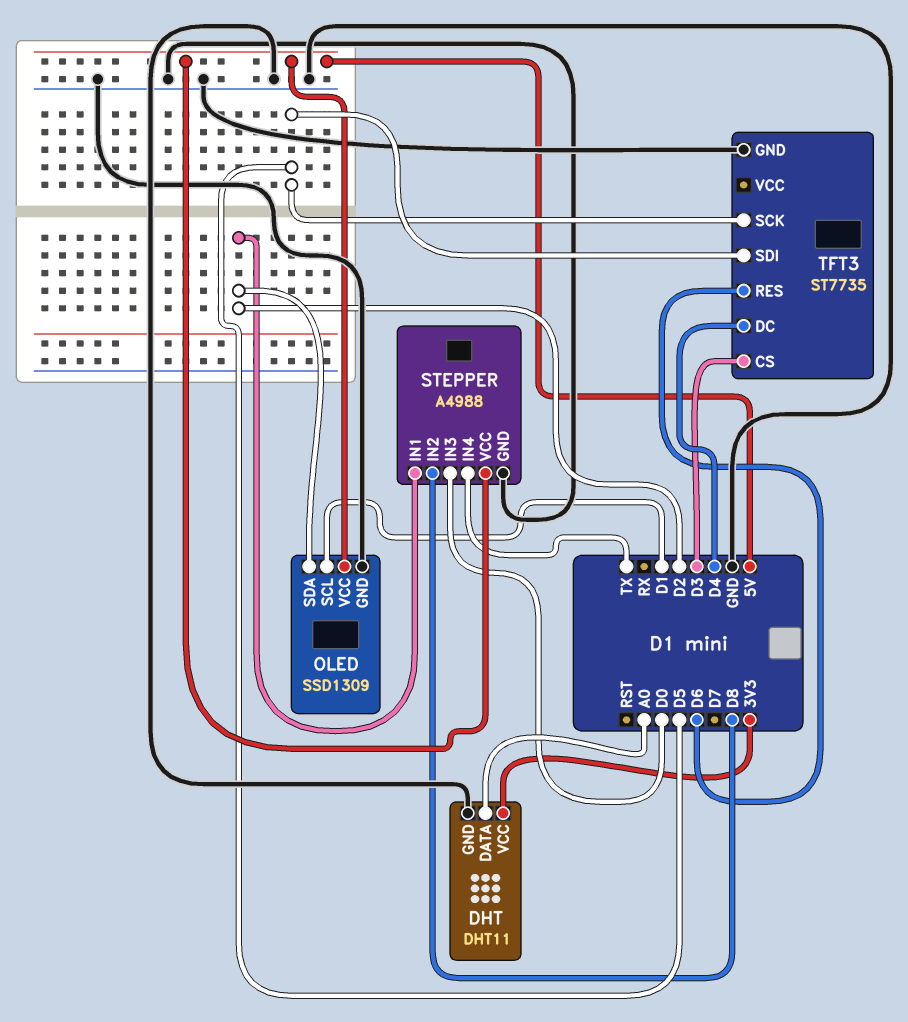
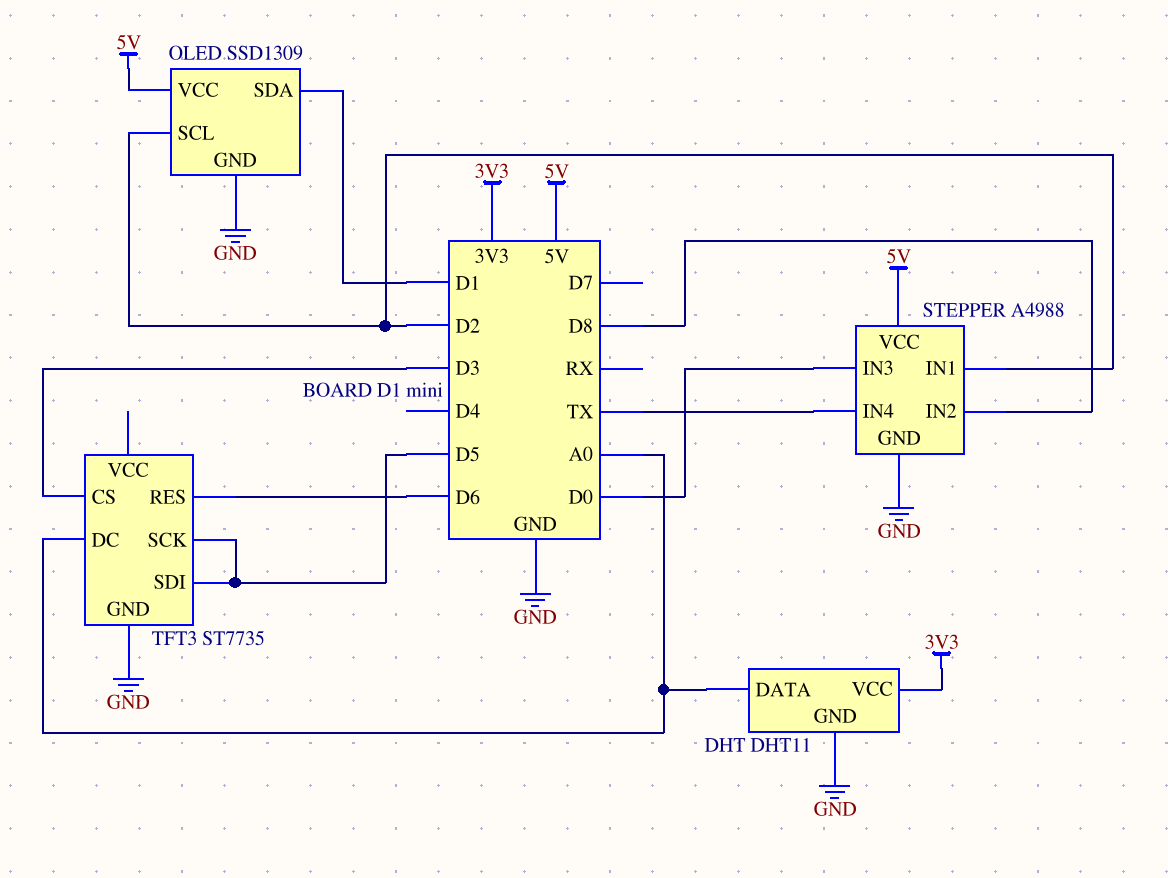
OLED pin SCL: D1 -> D2
OLED pin SDA: D2 -> D1
TFT3 pin DC: D4 -> A0

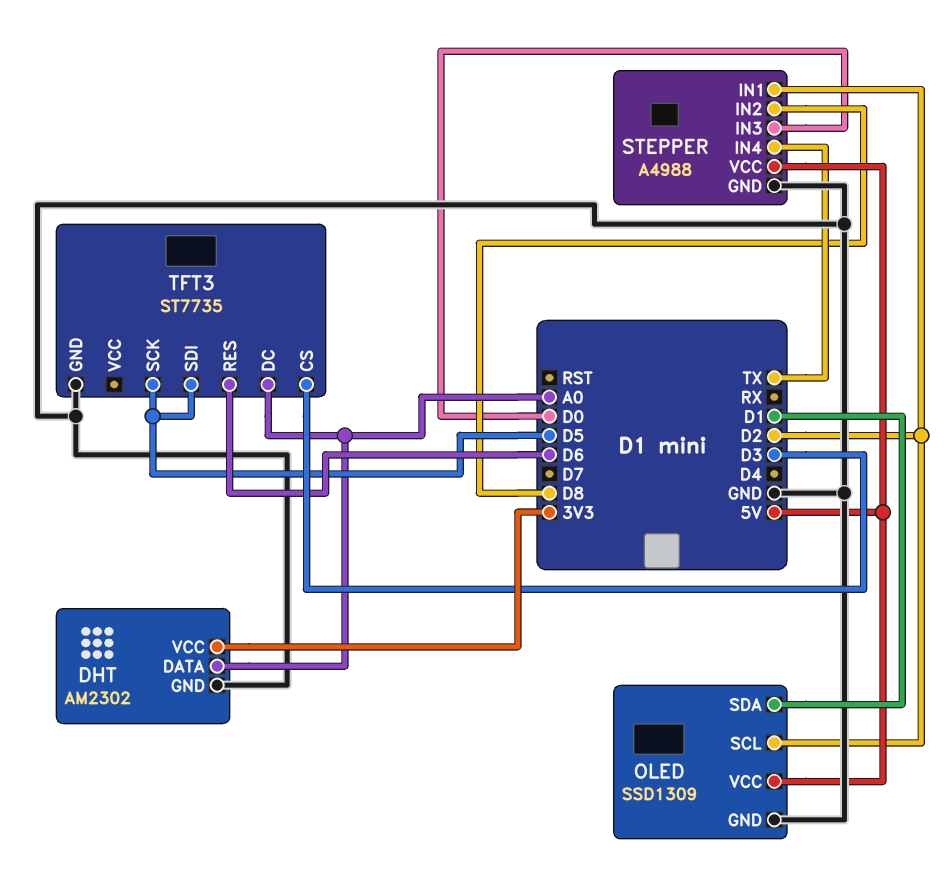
DHT: DHT11 -> AM2302

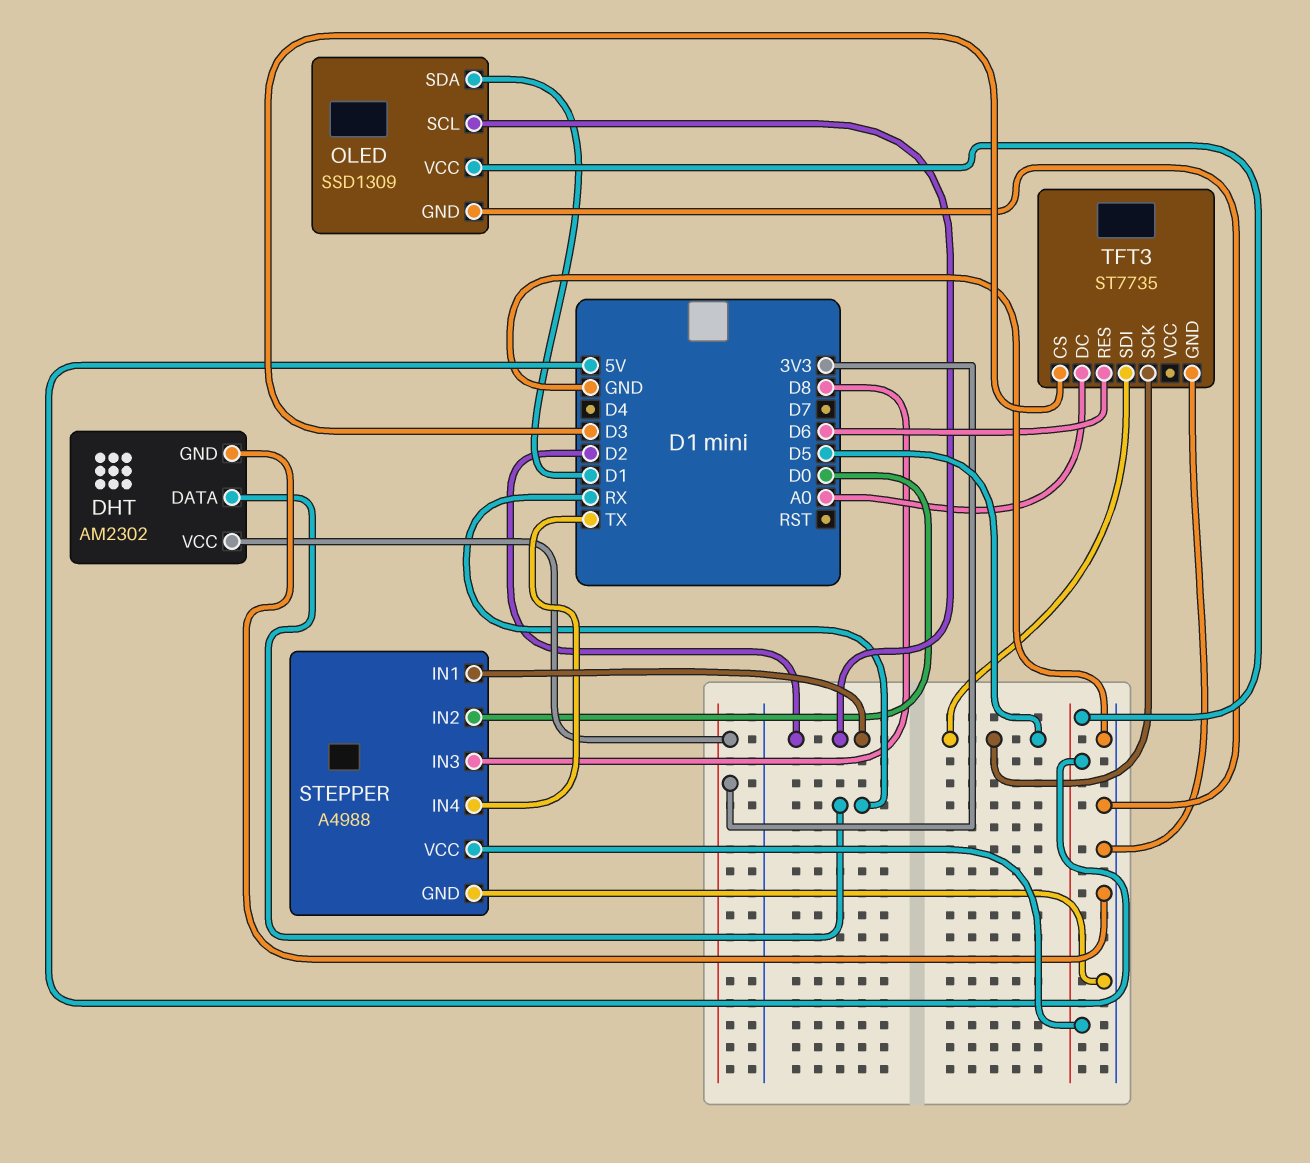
DHT pin DATA: A0 -> RX
STEPPER pin IN2: D8 -> D0
STEPPER pin IN3: D0 -> D8

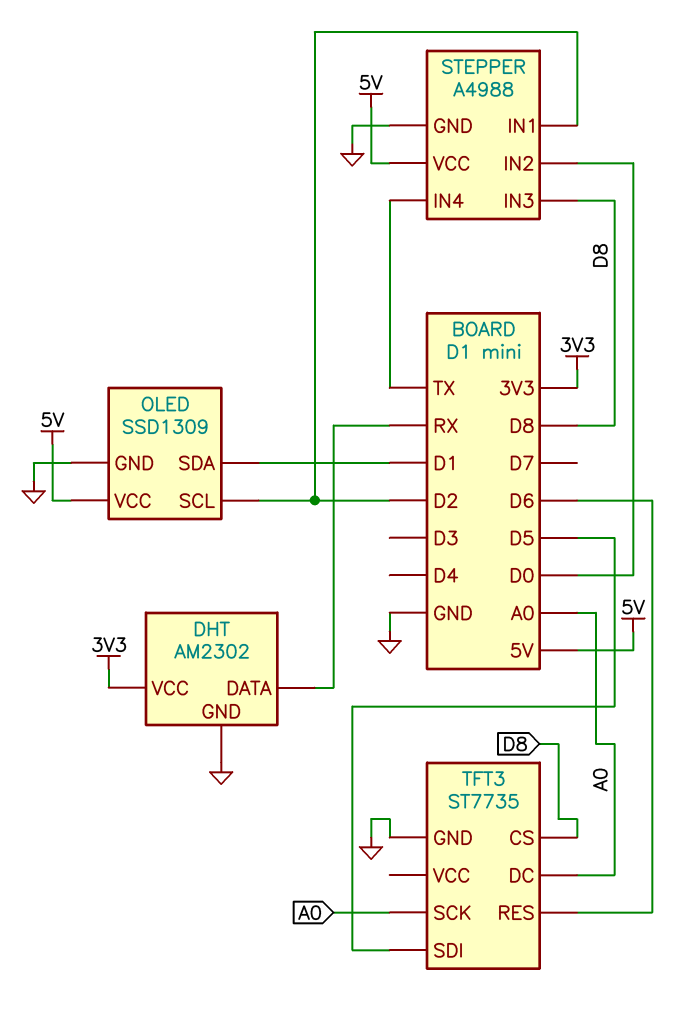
TFT3 pin CS: D3 -> D8
TFT3 pin SCK: D5 -> A0

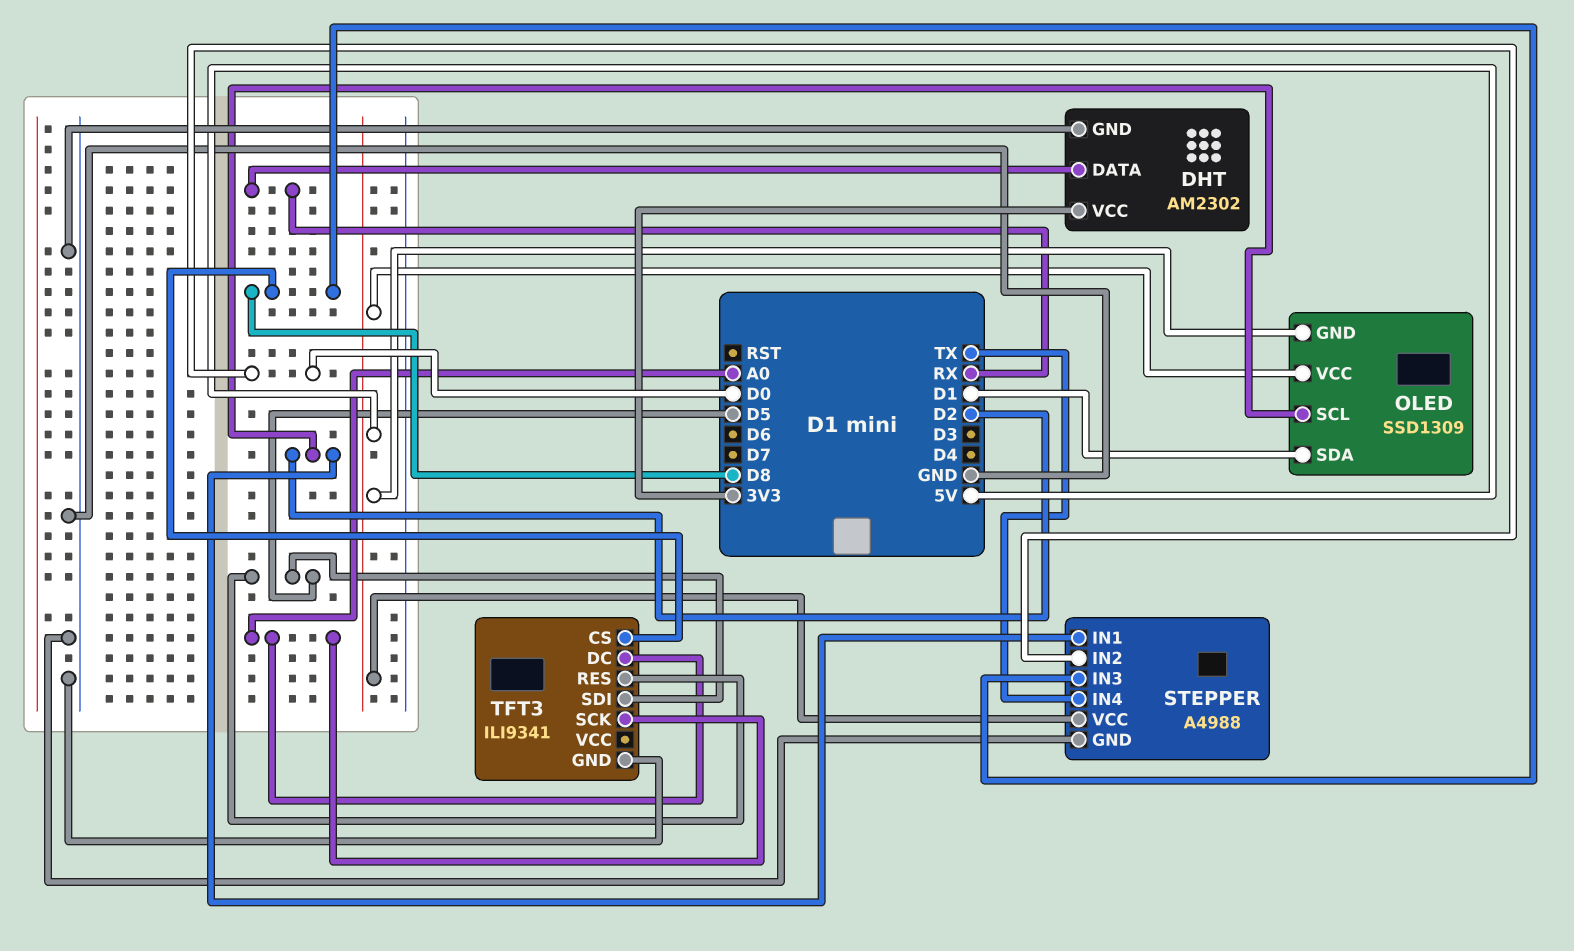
OLED pin GND: GND -> 5V
TFT3: ST7735 -> ILI9341
TFT3 pin RES: D6 -> D5

